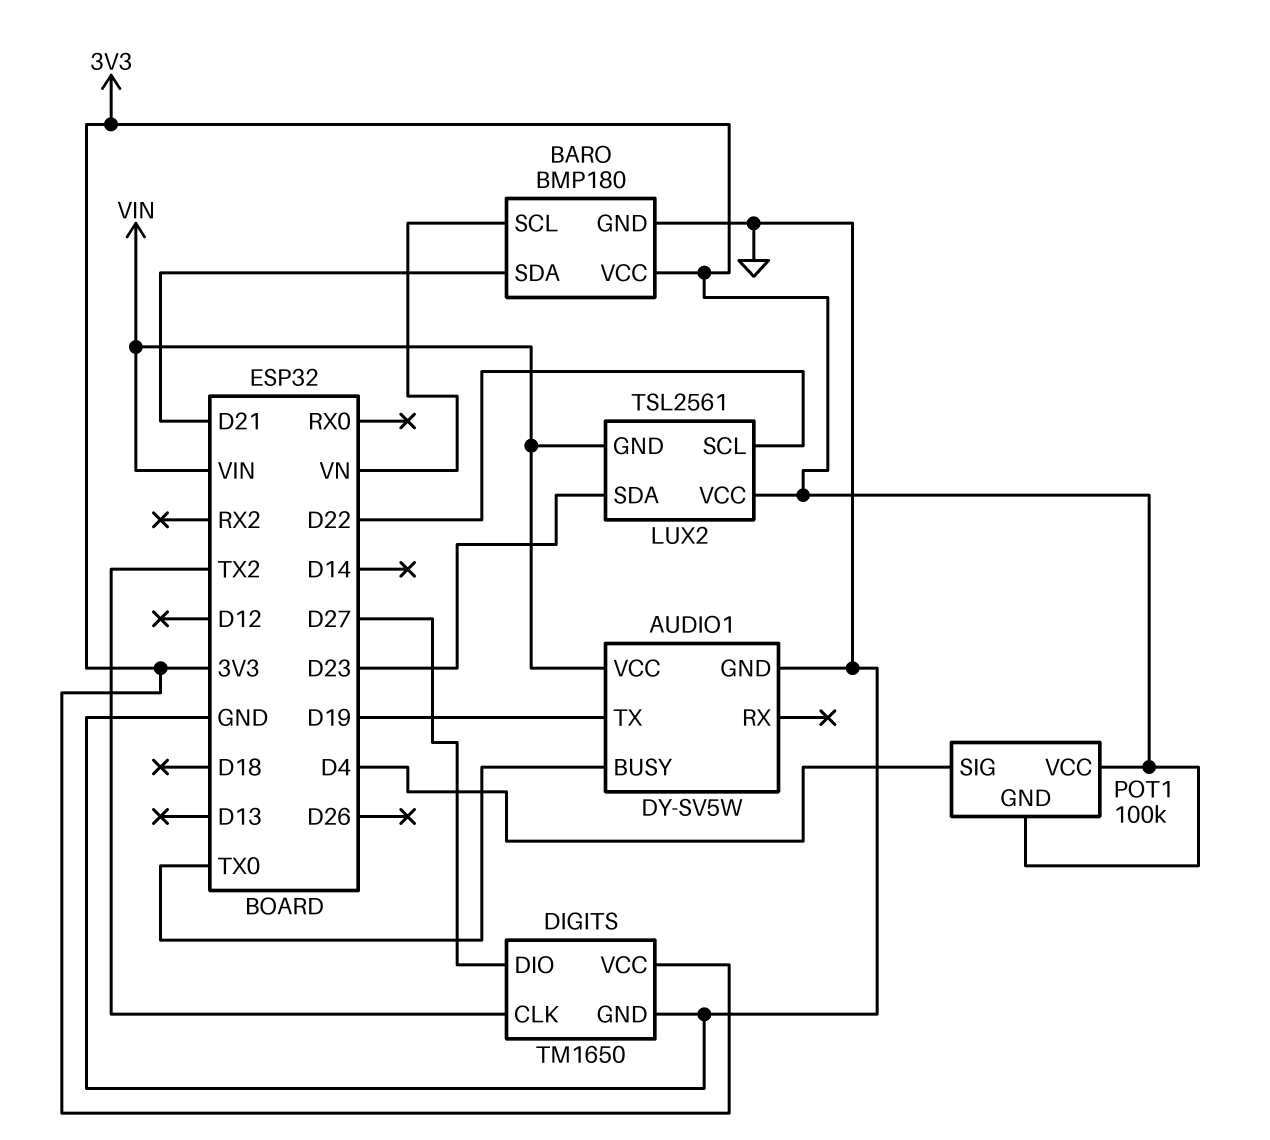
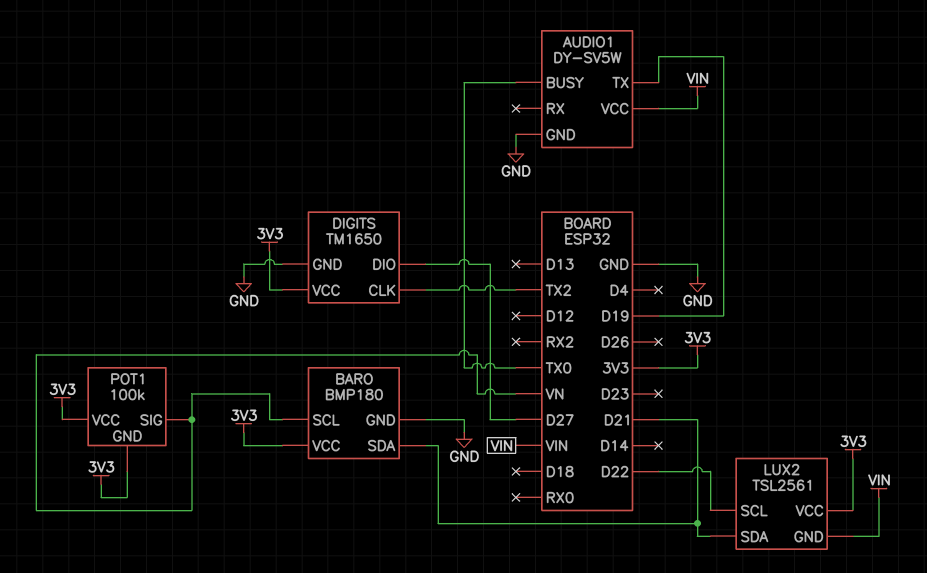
LUX2 pin SDA: D23 -> D21
POT1 pin SIG: D4 -> VN

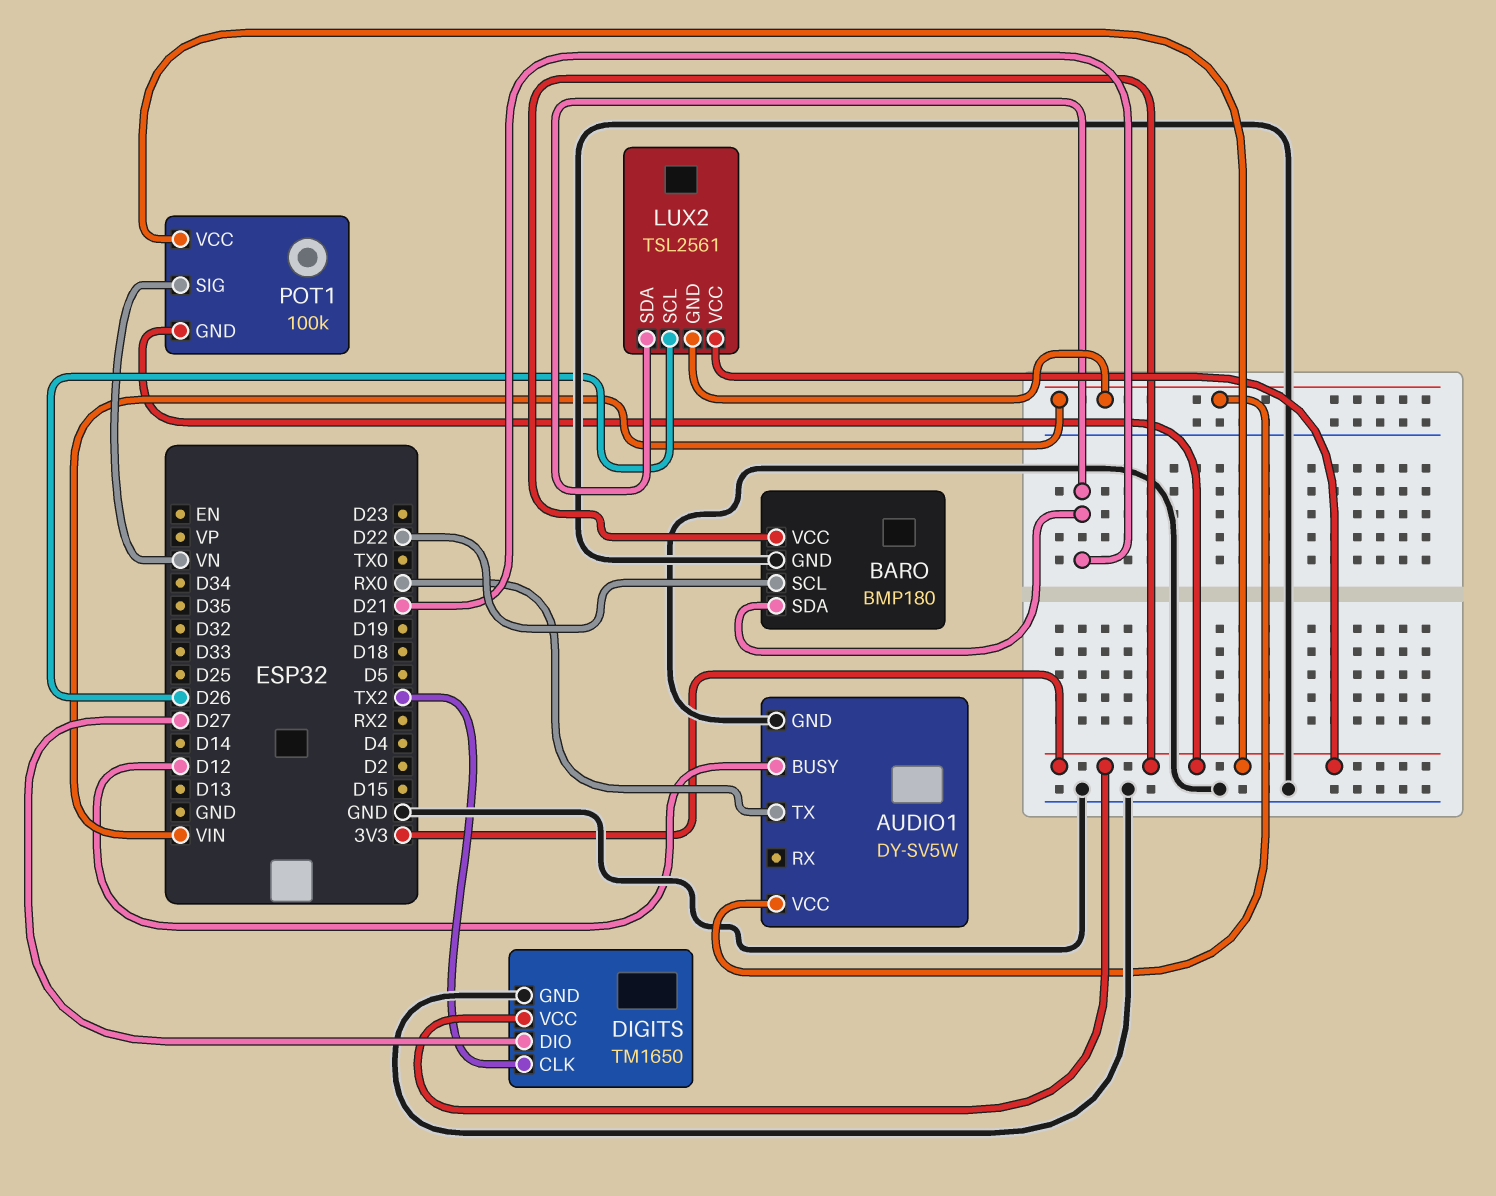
AUDIO1 pin BUSY: TX0 -> D12
AUDIO1 pin TX: D19 -> RX0
BARO pin SCL: VN -> D22
LUX2 pin SCL: D22 -> D26

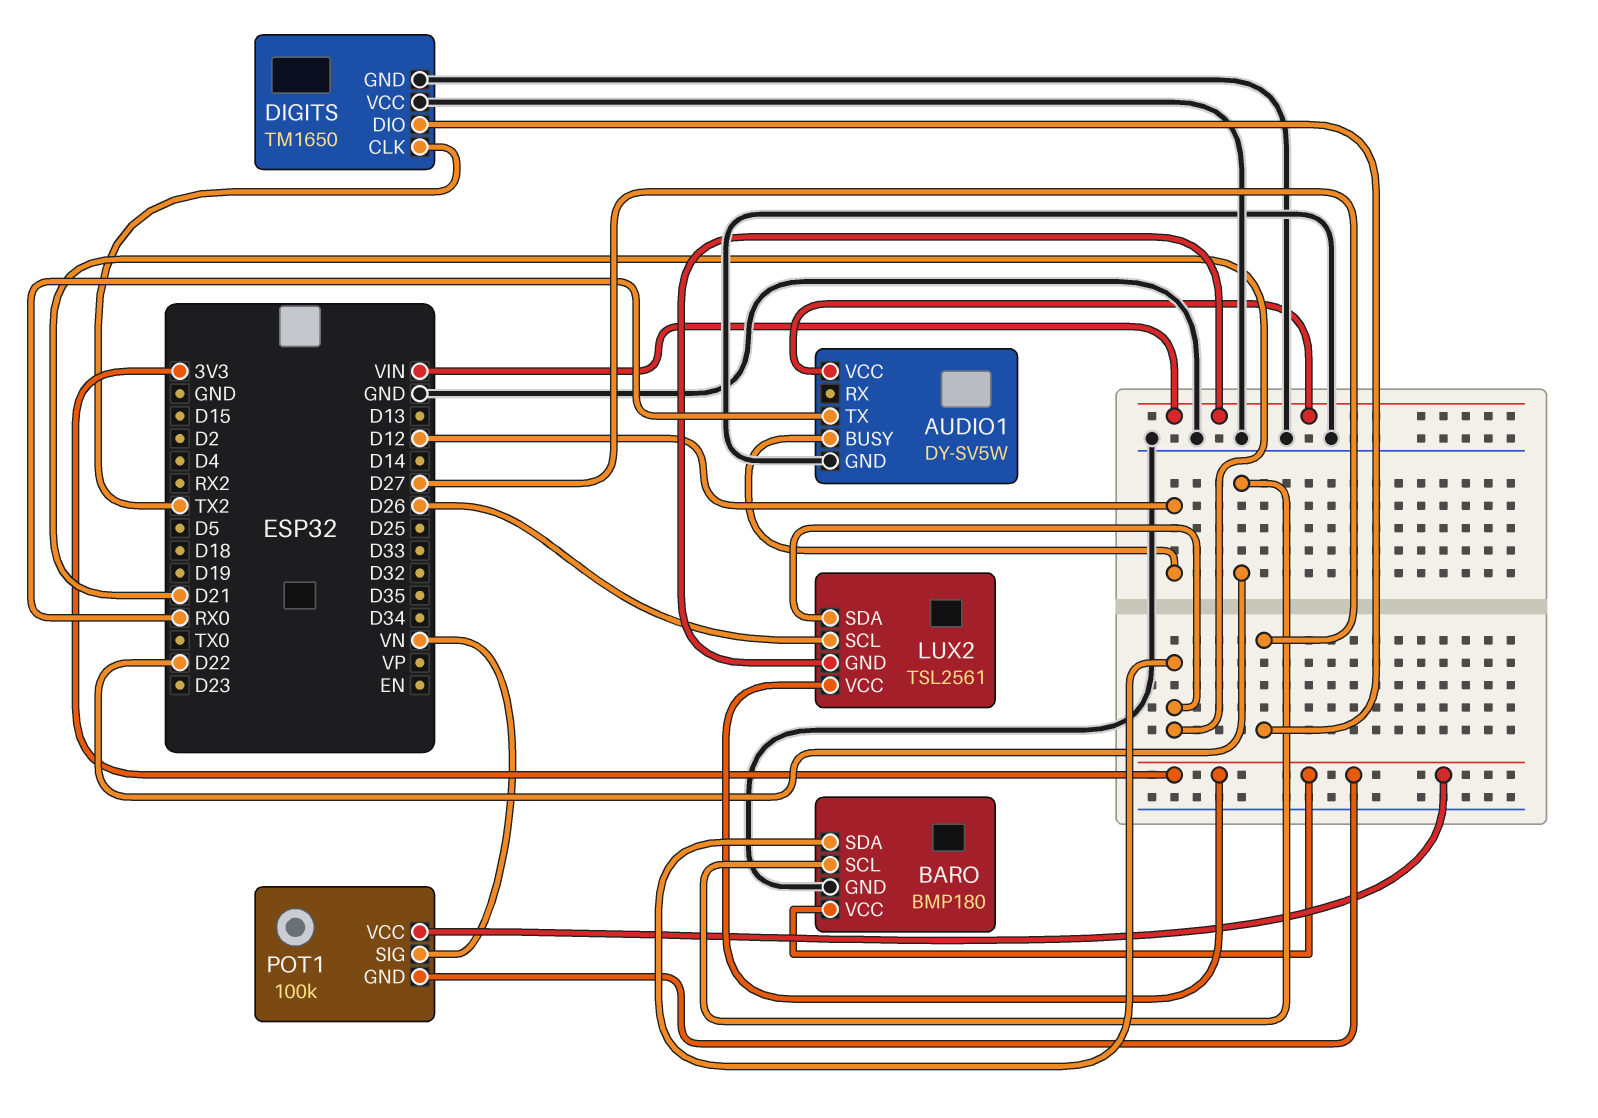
DIGITS pin VCC: 3V3 -> GND

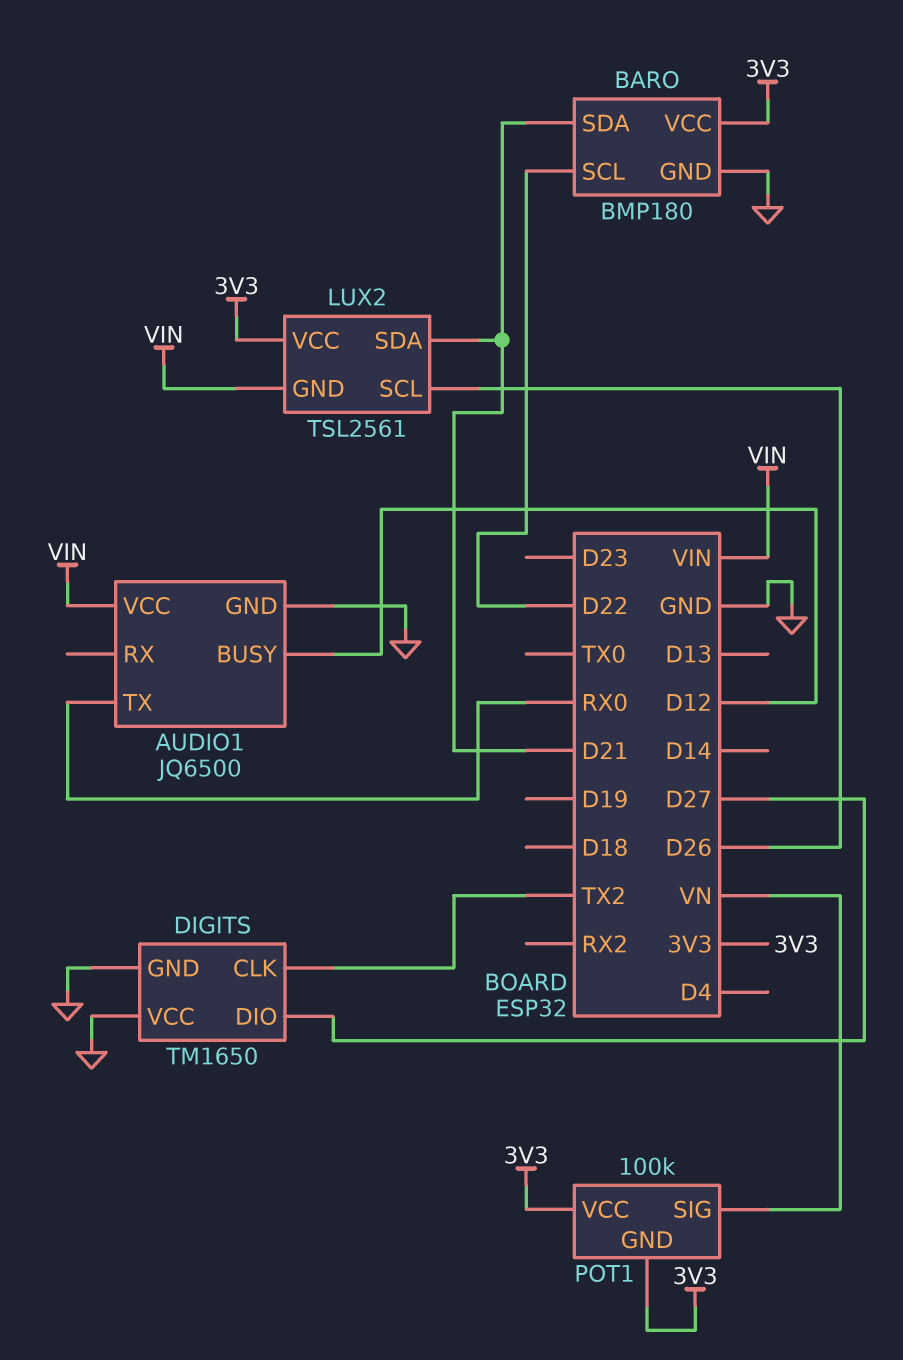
AUDIO1: DY-SV5W -> JQ6500

